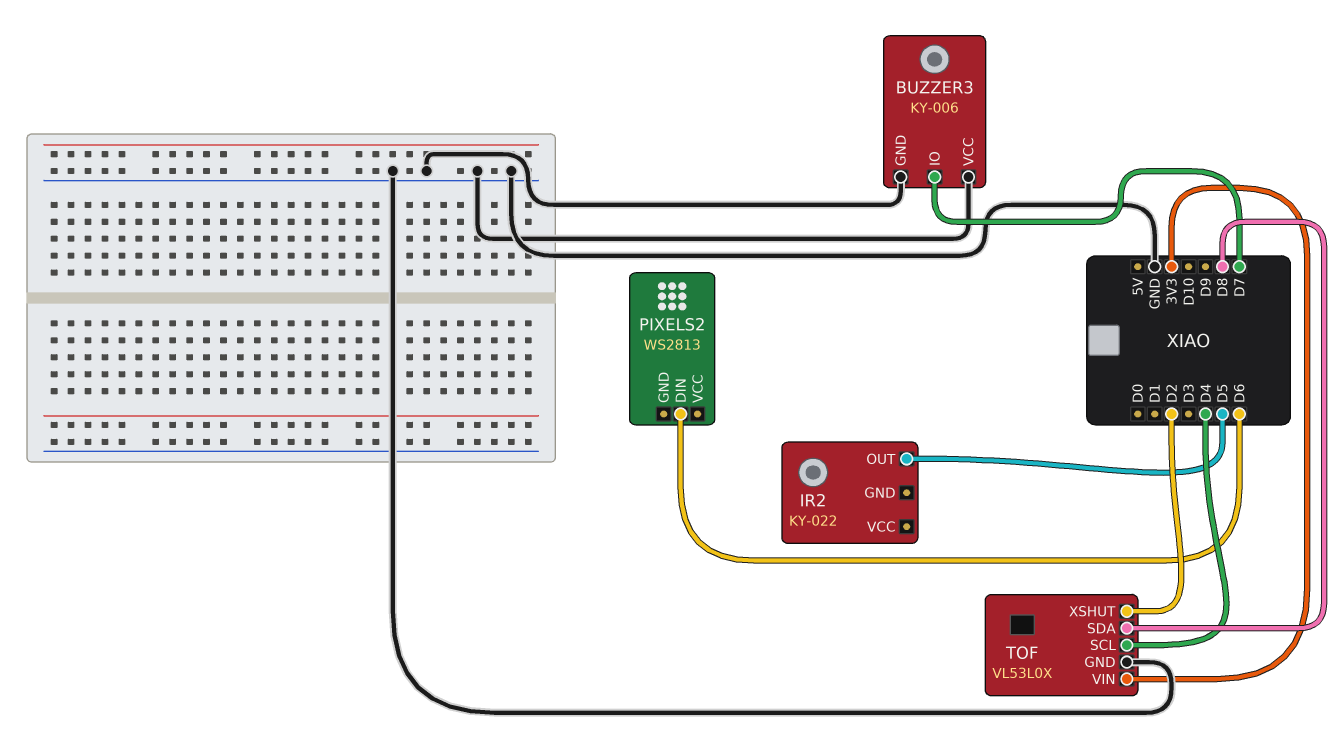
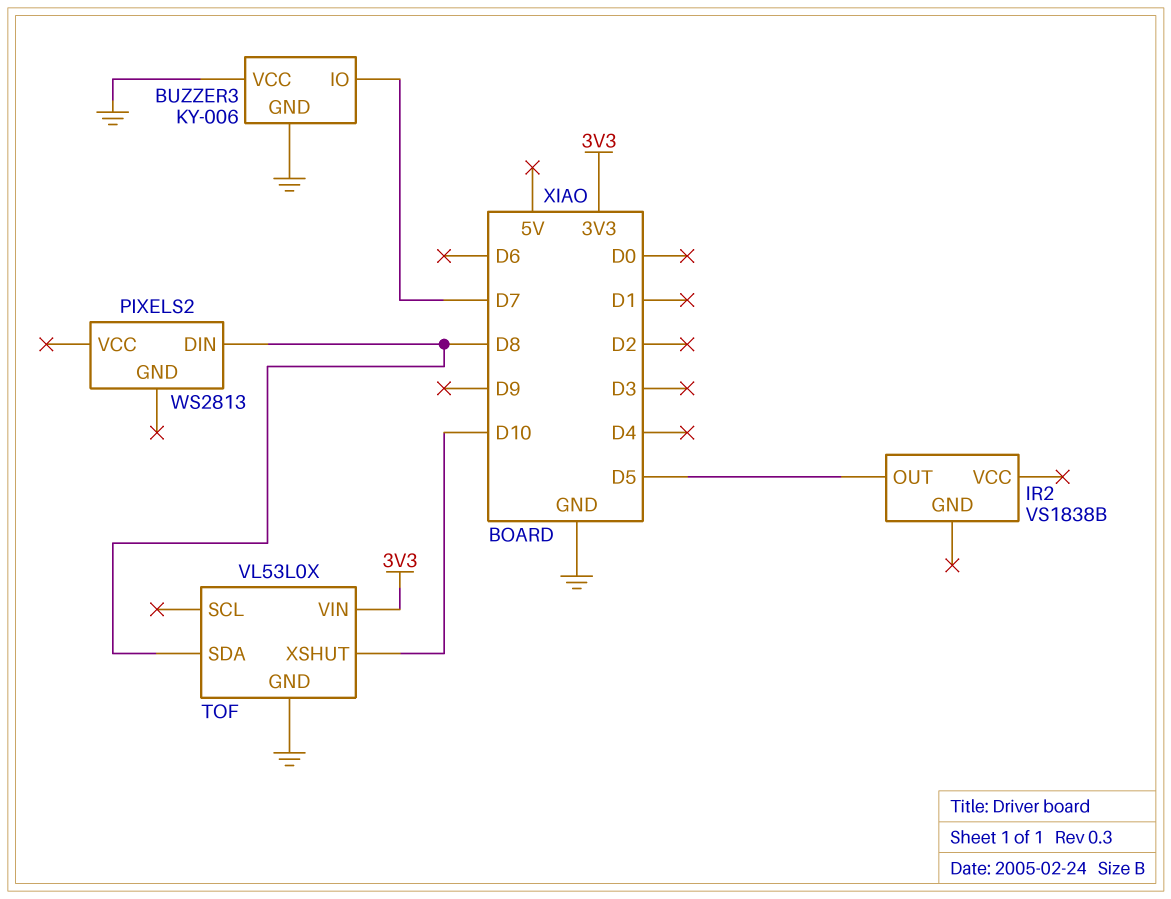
IR2: KY-022 -> VS1838B
PIXELS2 pin DIN: D6 -> D8
TOF pin SCL: D4 -> none
TOF pin XSHUT: D2 -> D10

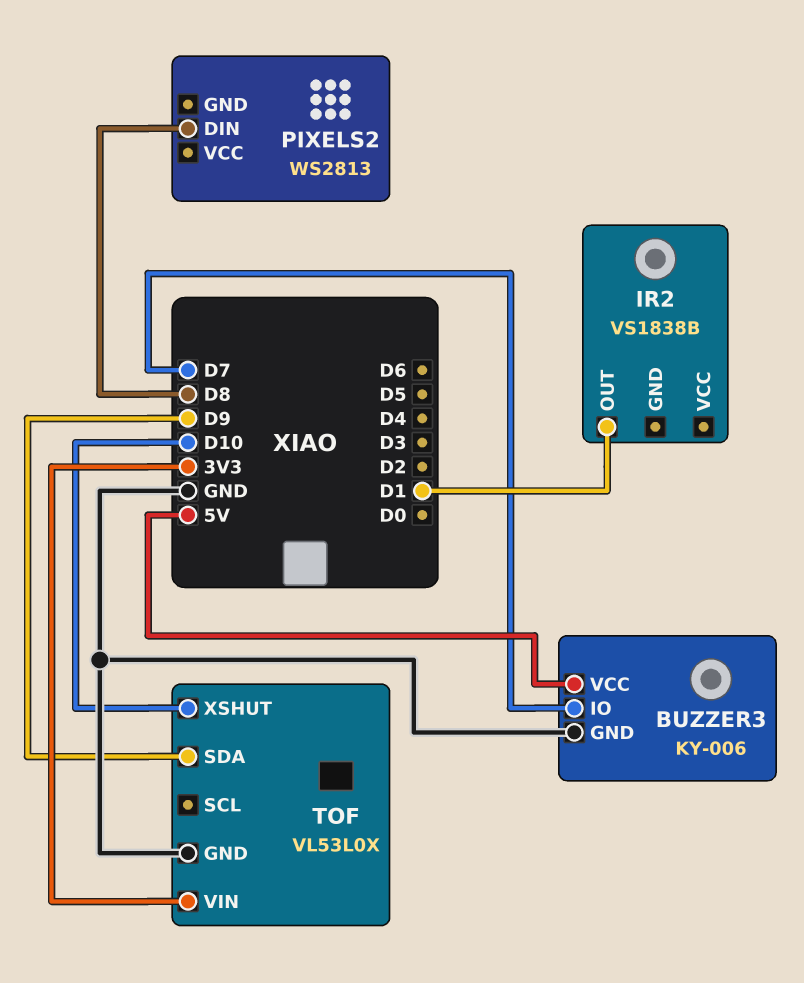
BUZZER3 pin VCC: GND -> 5V
IR2 pin OUT: D5 -> D1
TOF pin SDA: D8 -> D9

